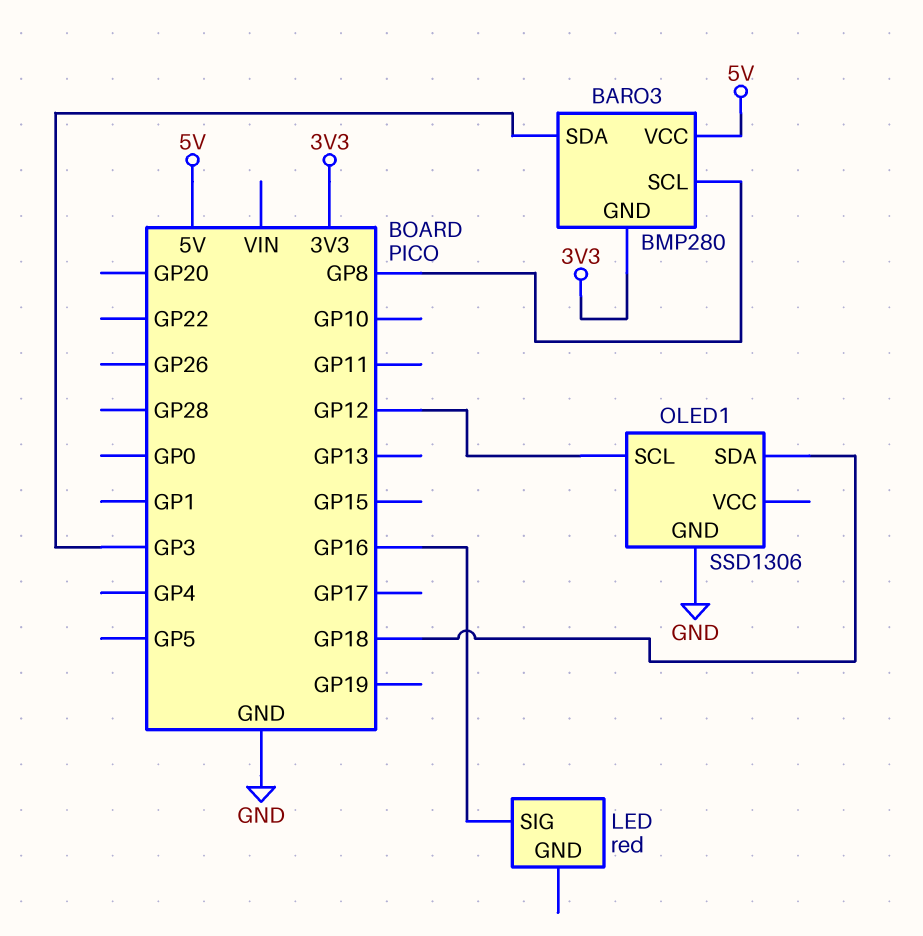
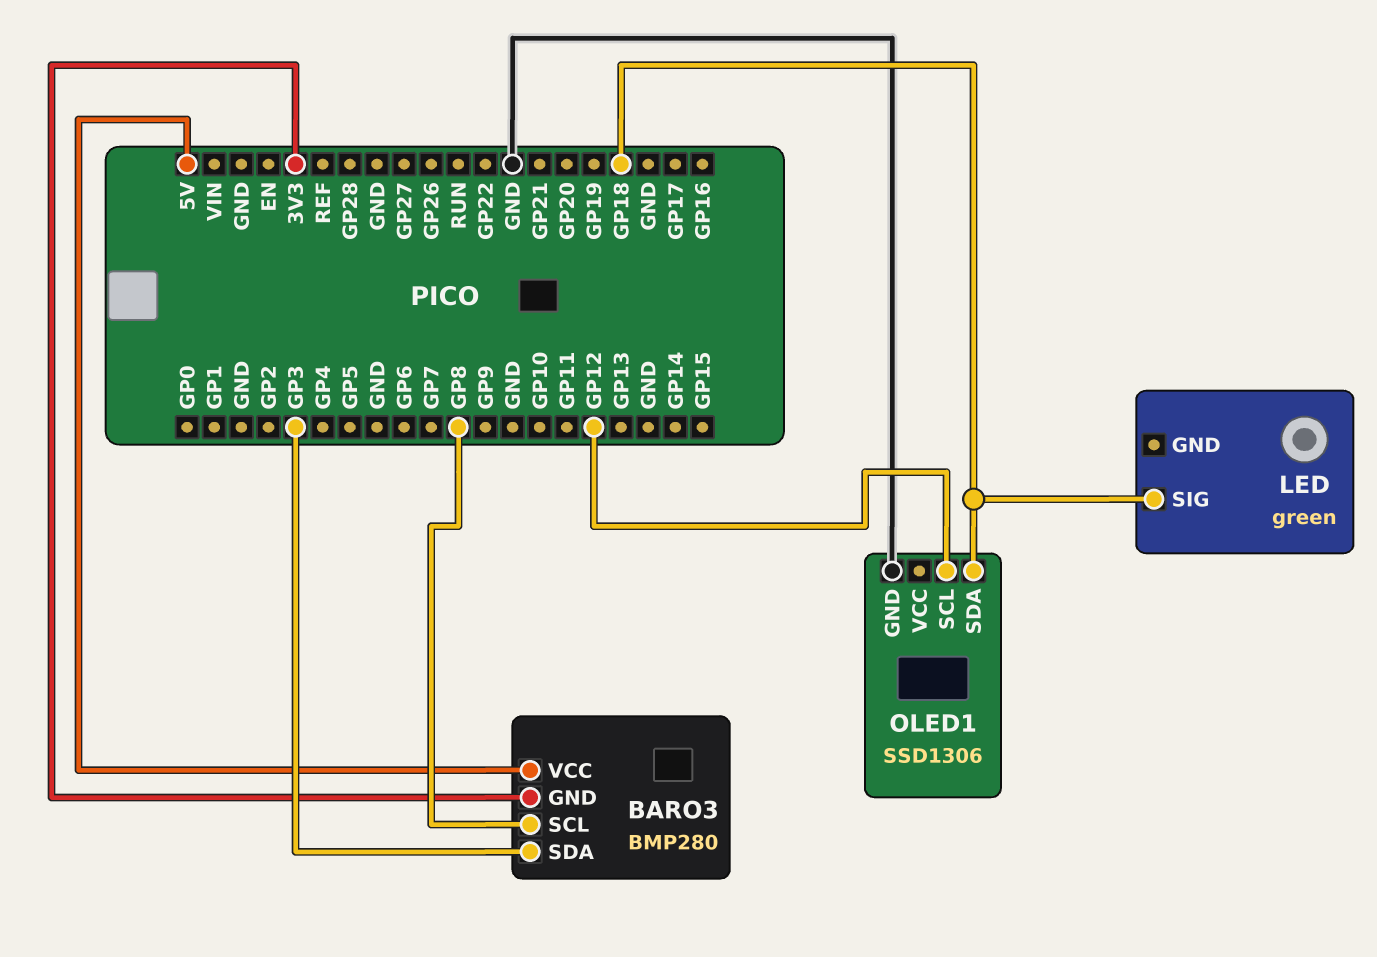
LED: red -> green
LED pin SIG: GP16 -> GP18

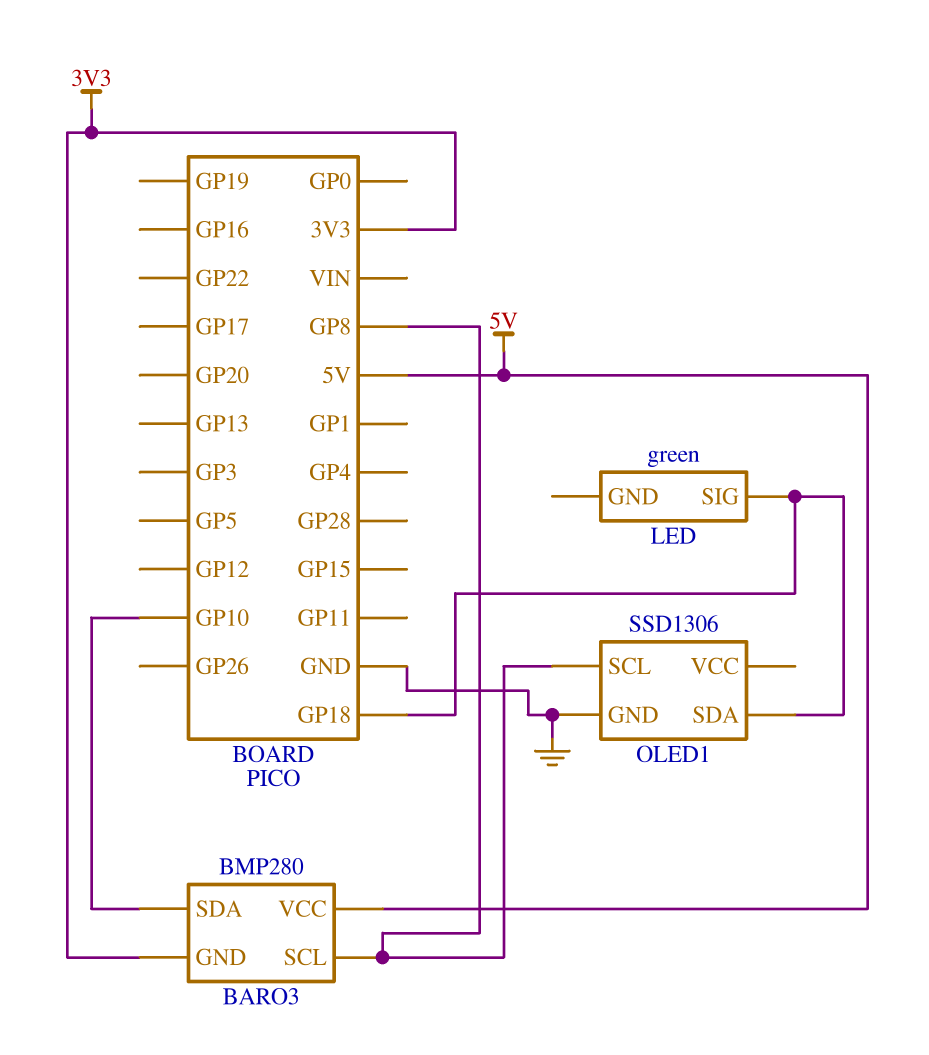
BARO3 pin SDA: GP3 -> GP10
OLED1 pin SCL: GP12 -> GP8

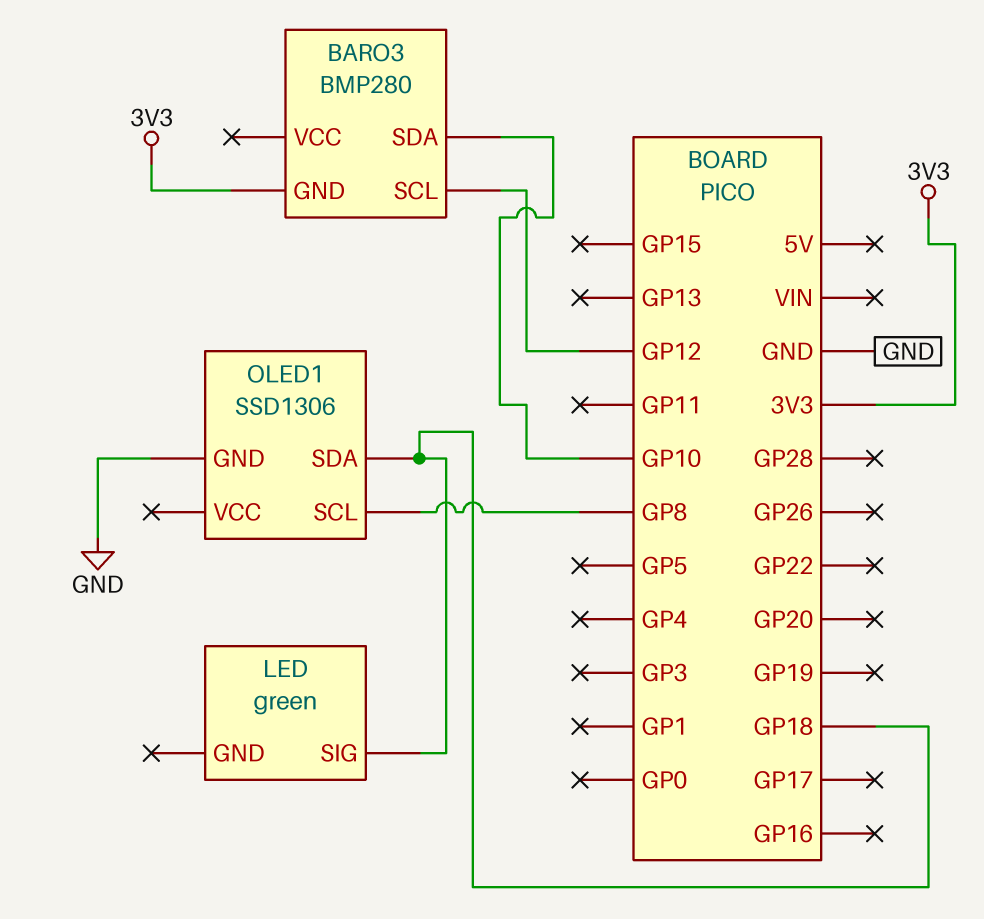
BARO3 pin SCL: GP8 -> GP12
BARO3 pin VCC: 5V -> none

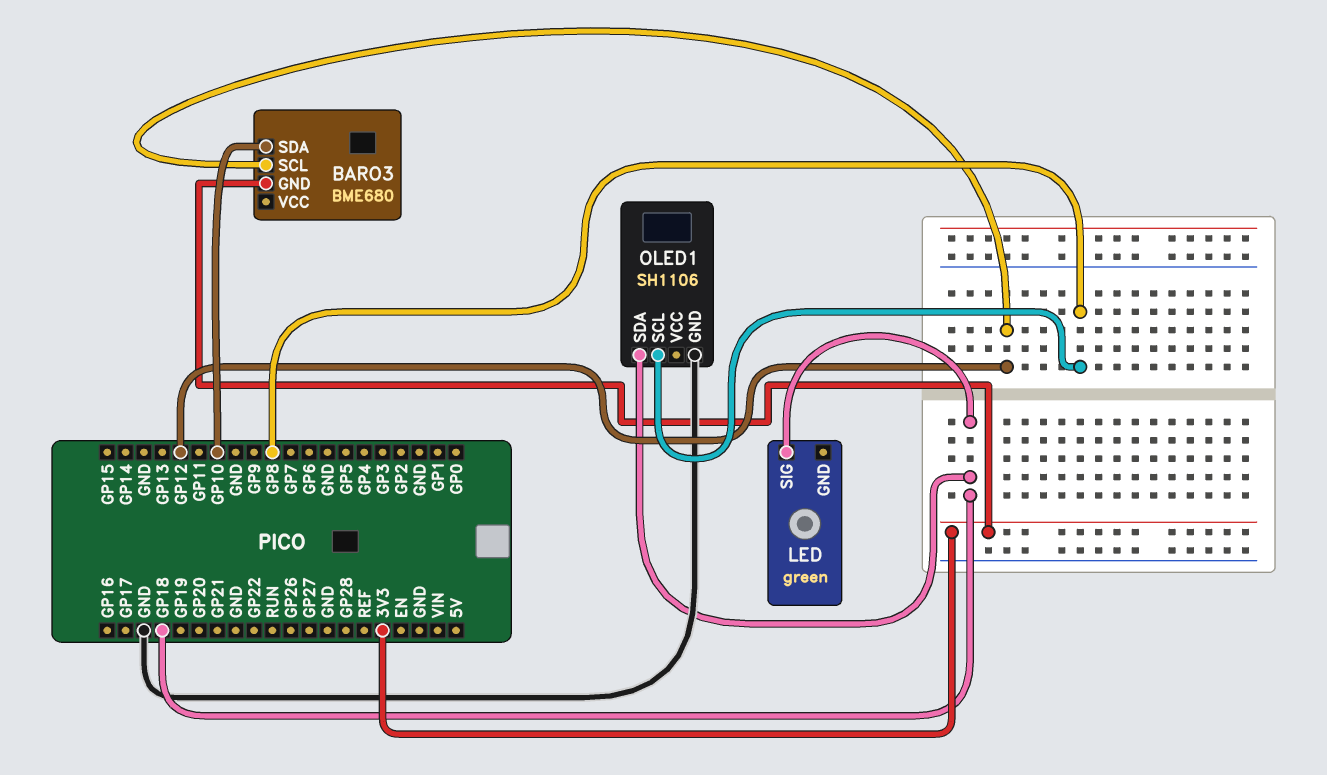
BARO3: BMP280 -> BME680
OLED1: SSD1306 -> SH1106

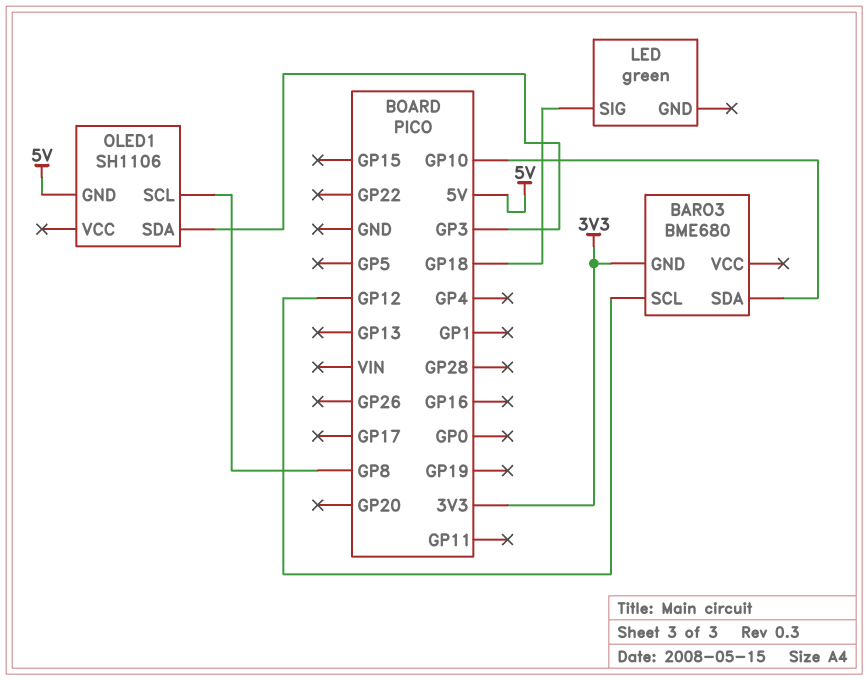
OLED1 pin GND: GND -> 5V
OLED1 pin SDA: GP18 -> GP3

